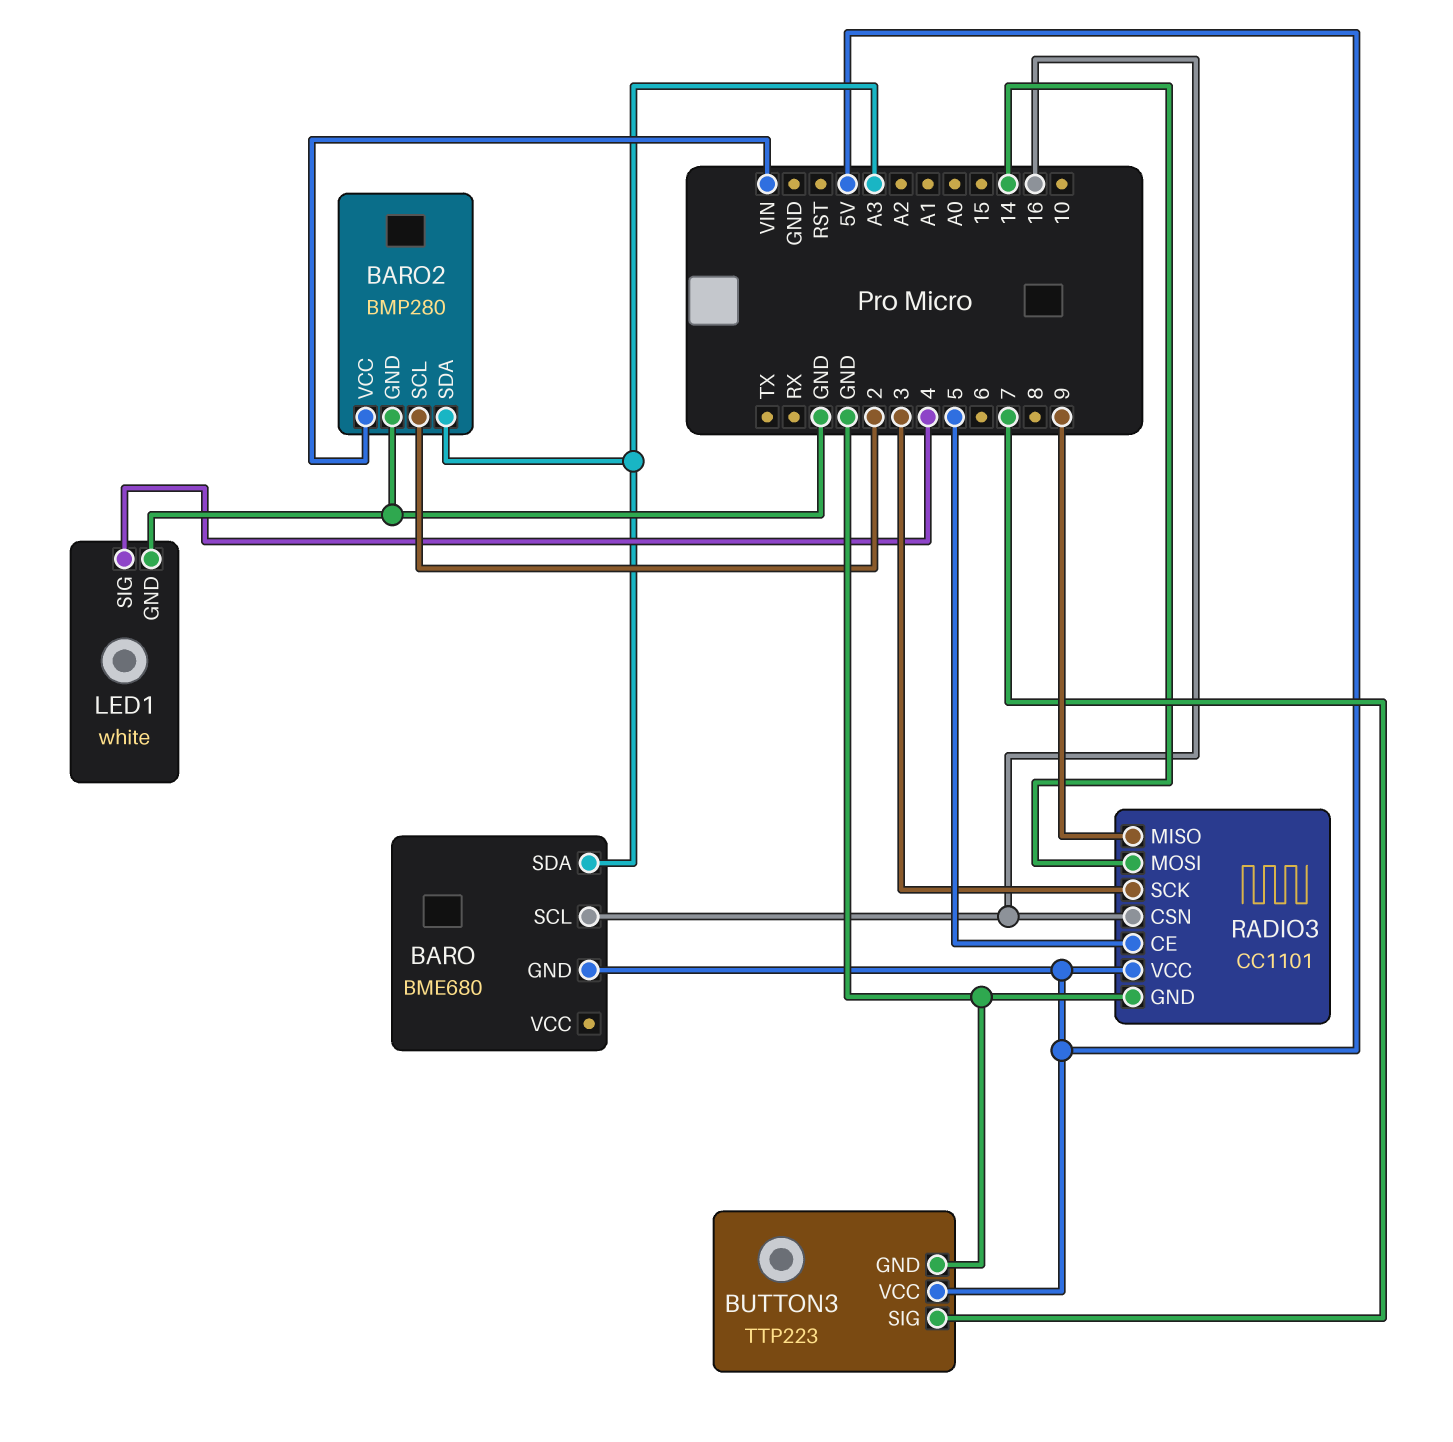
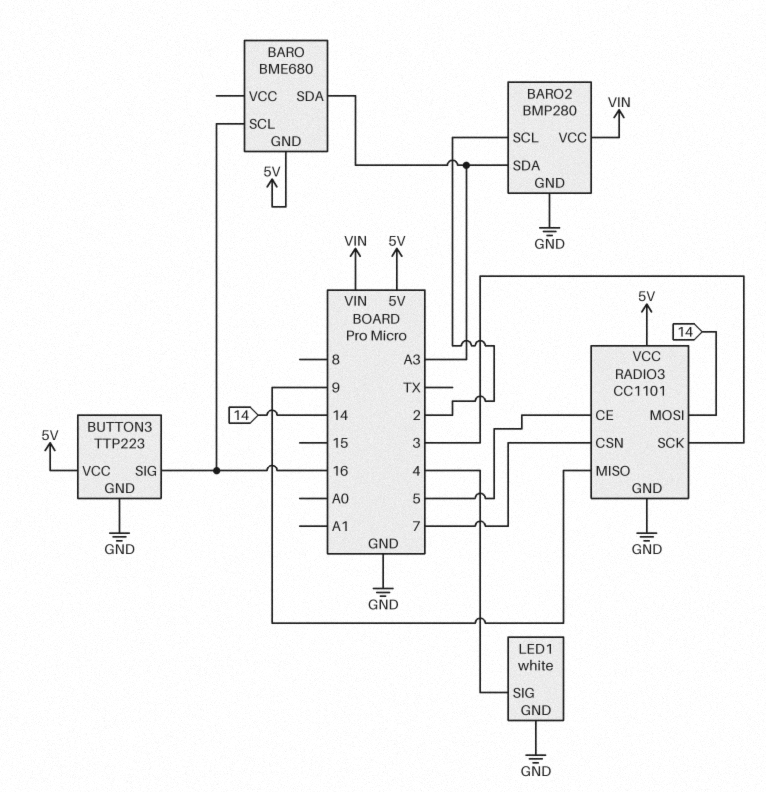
BUTTON3 pin SIG: 7 -> 16
RADIO3 pin CSN: 16 -> 7

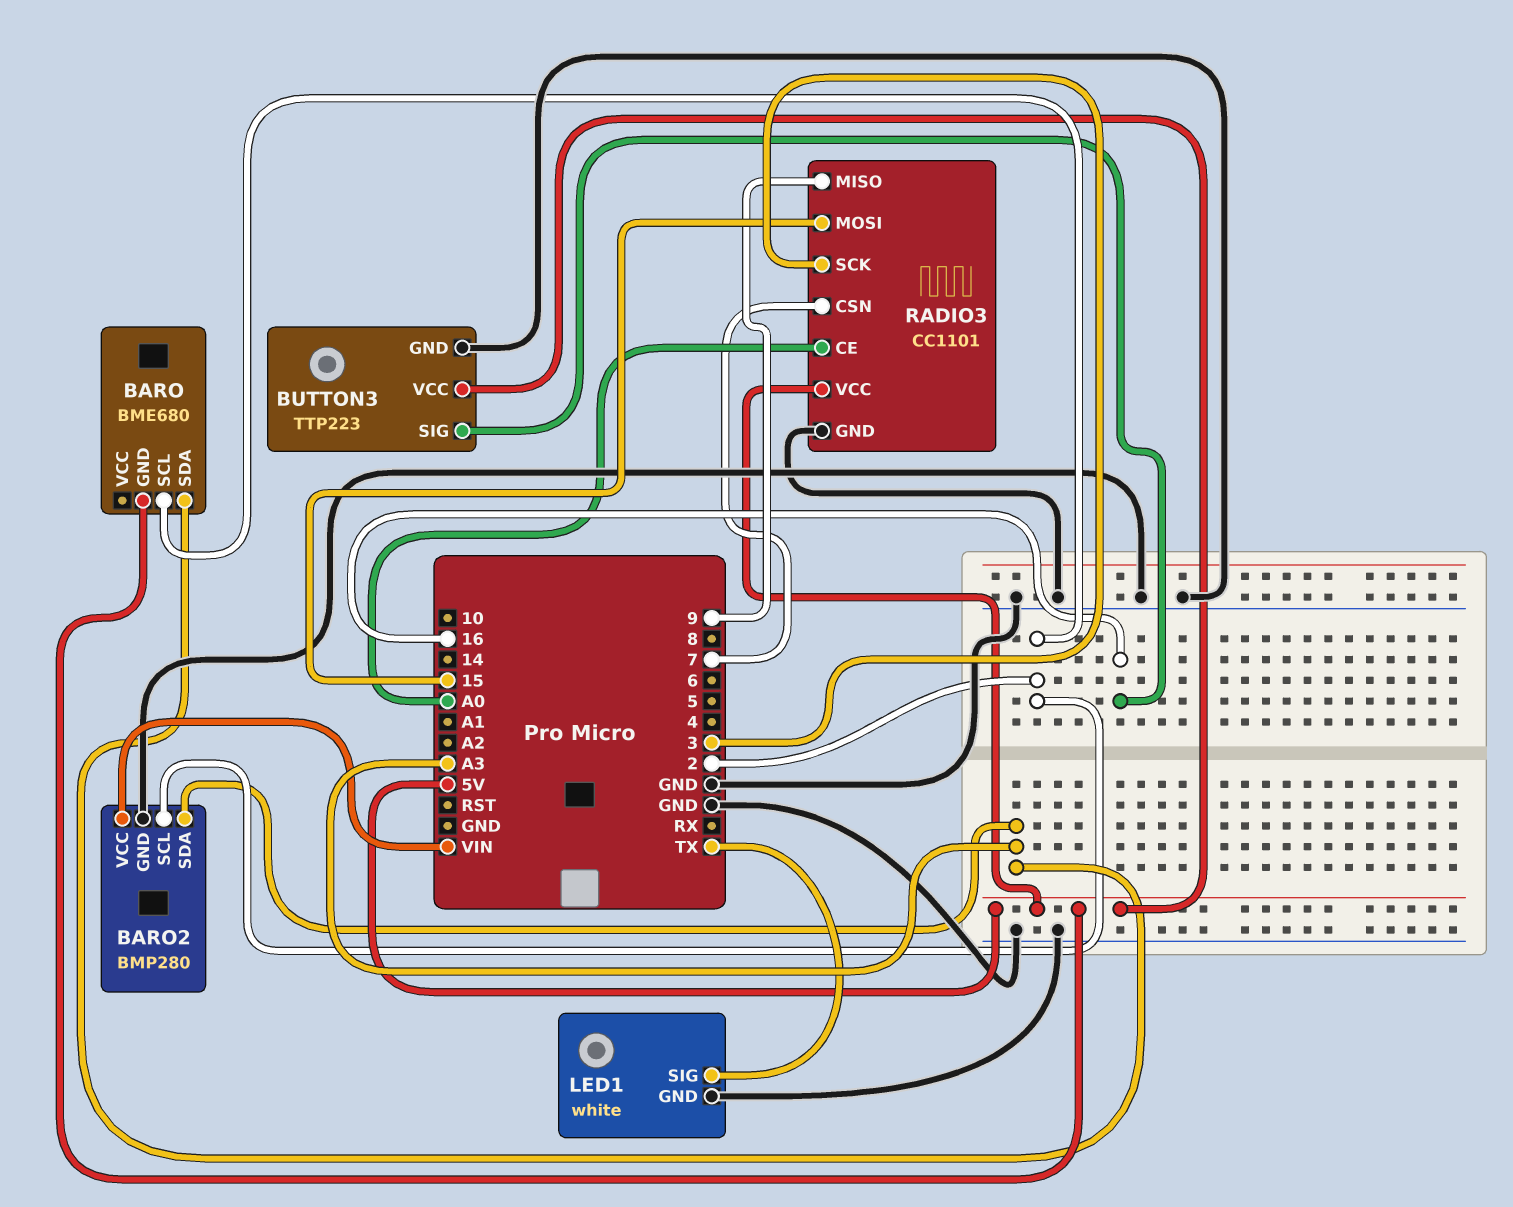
BARO pin SCL: 16 -> 2
LED1 pin SIG: 4 -> TX
RADIO3 pin CE: 5 -> A0
RADIO3 pin MOSI: 14 -> 15

